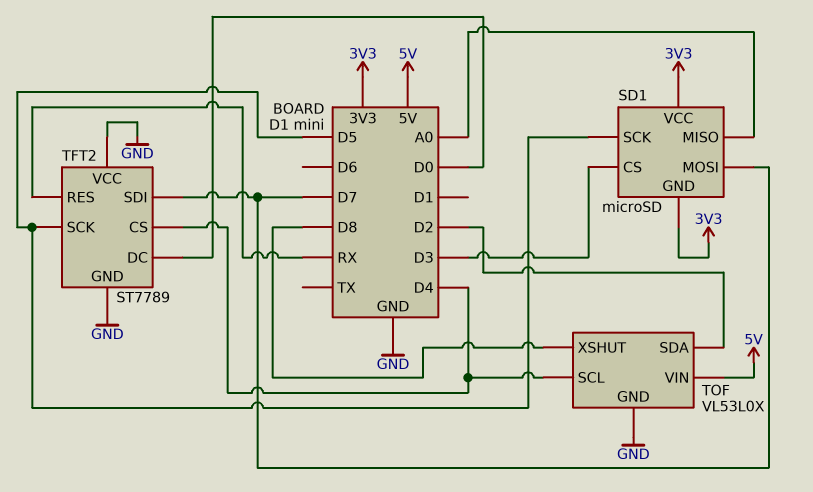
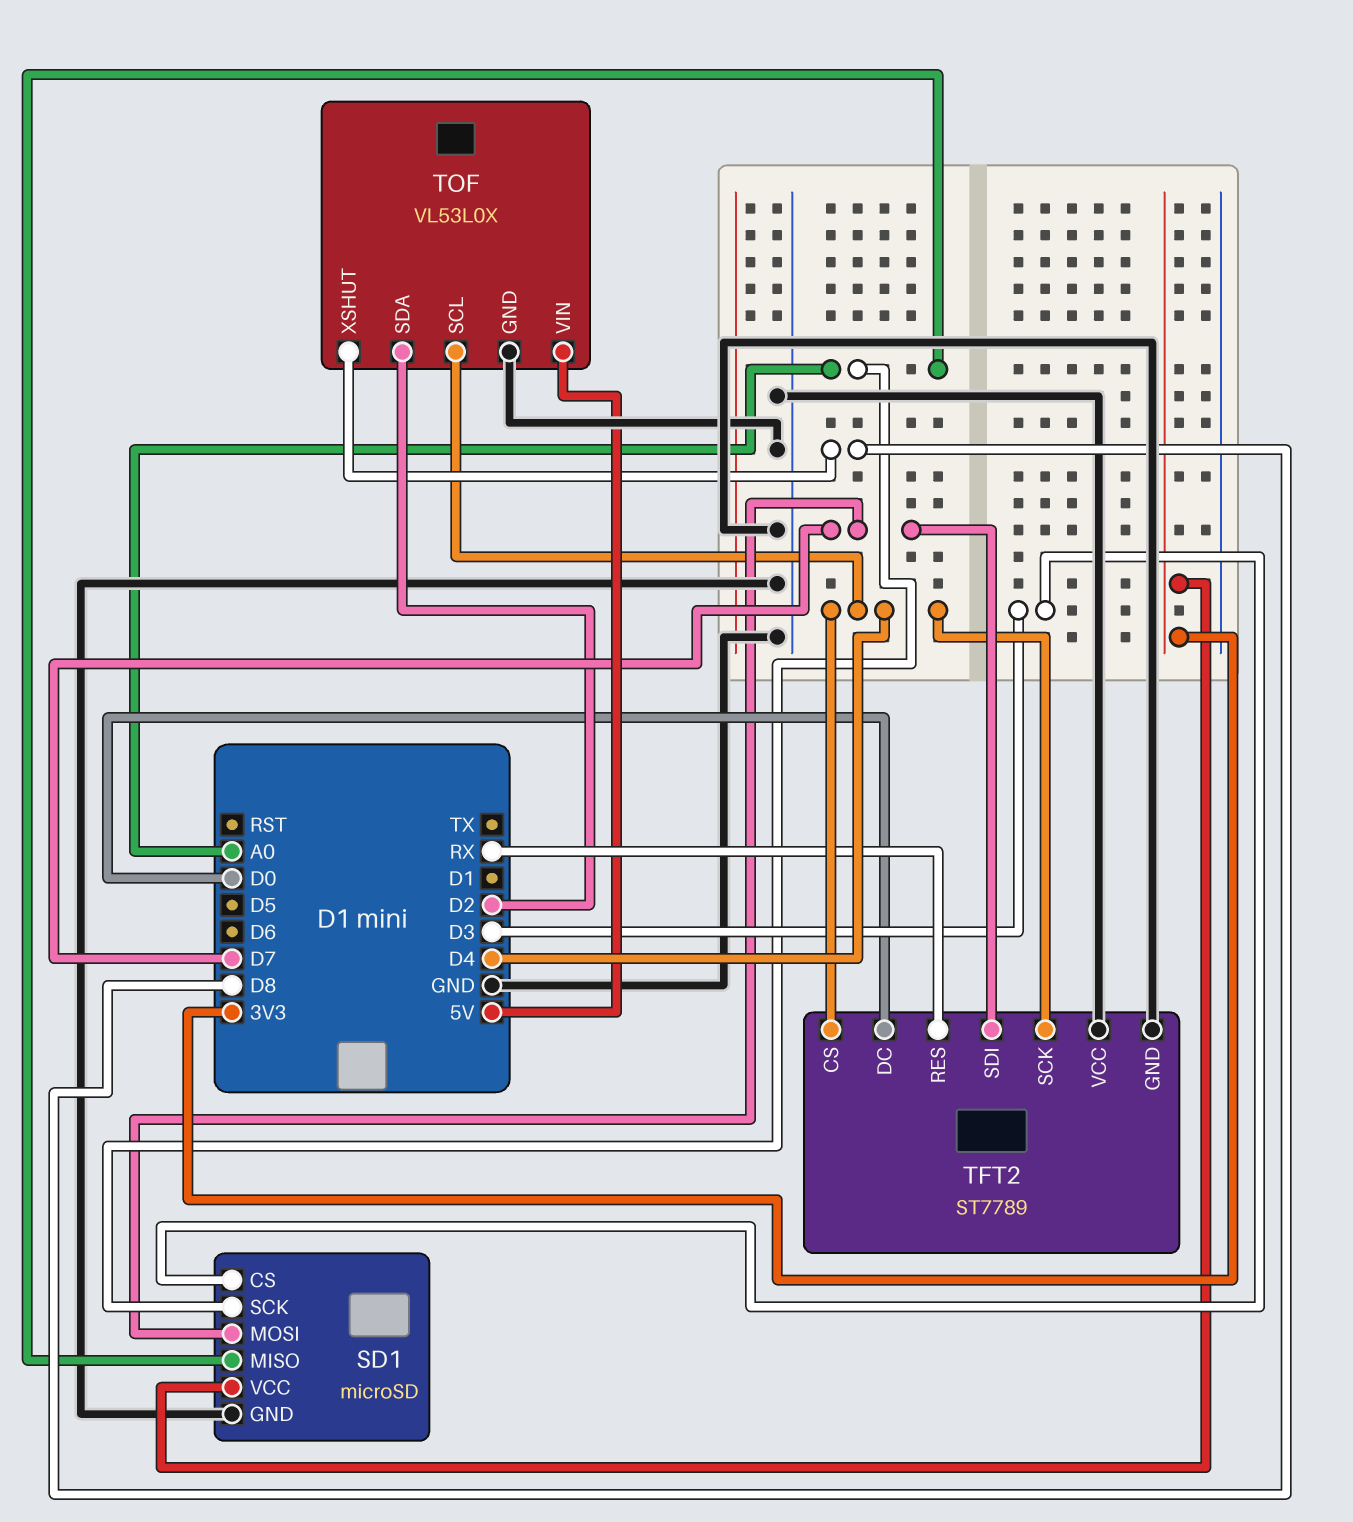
SD1 pin GND: 3V3 -> GND
SD1 pin SCK: D5 -> A0
TFT2 pin SCK: D5 -> D4

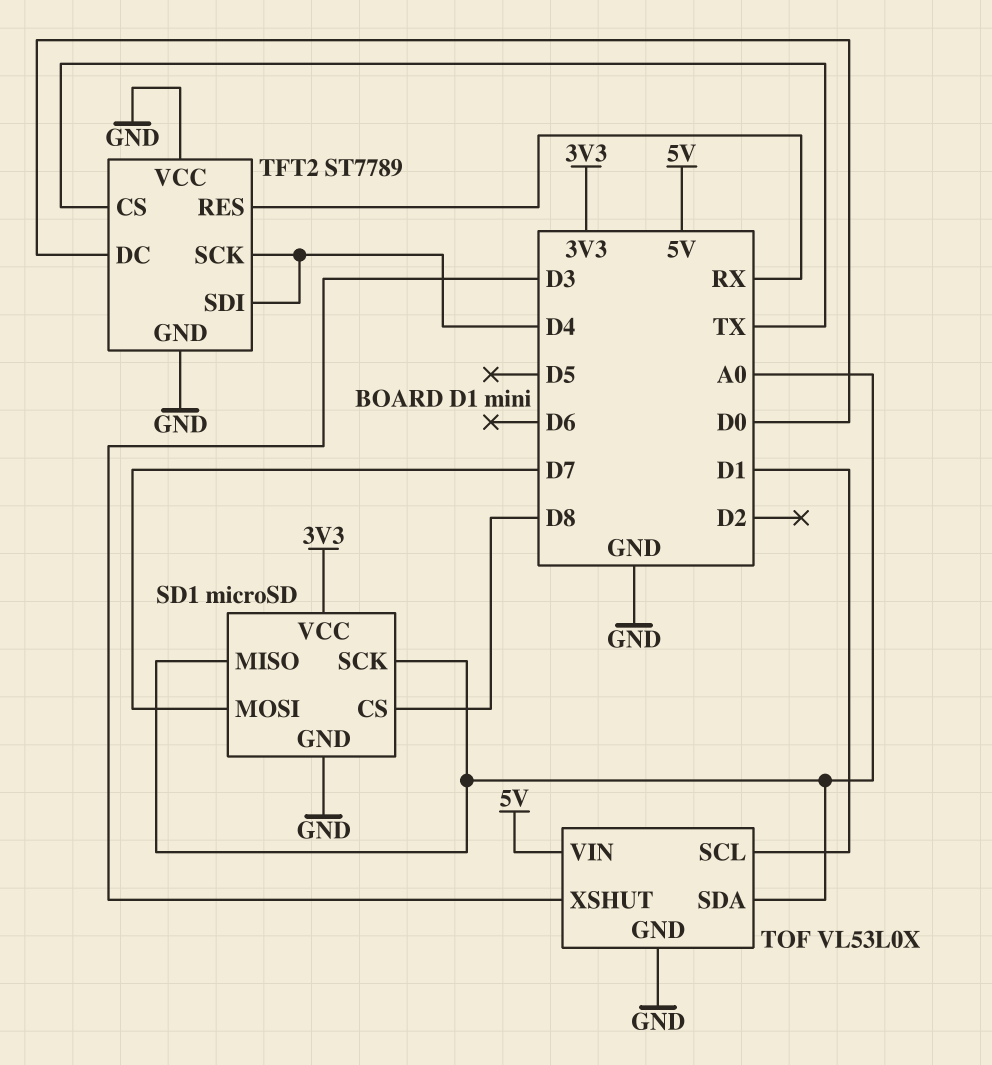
SD1 pin CS: D3 -> D8
TFT2 pin CS: D4 -> TX
TFT2 pin SDI: D7 -> D4
TOF pin SCL: D4 -> D1
TOF pin SDA: D2 -> A0
TOF pin XSHUT: D8 -> D3

